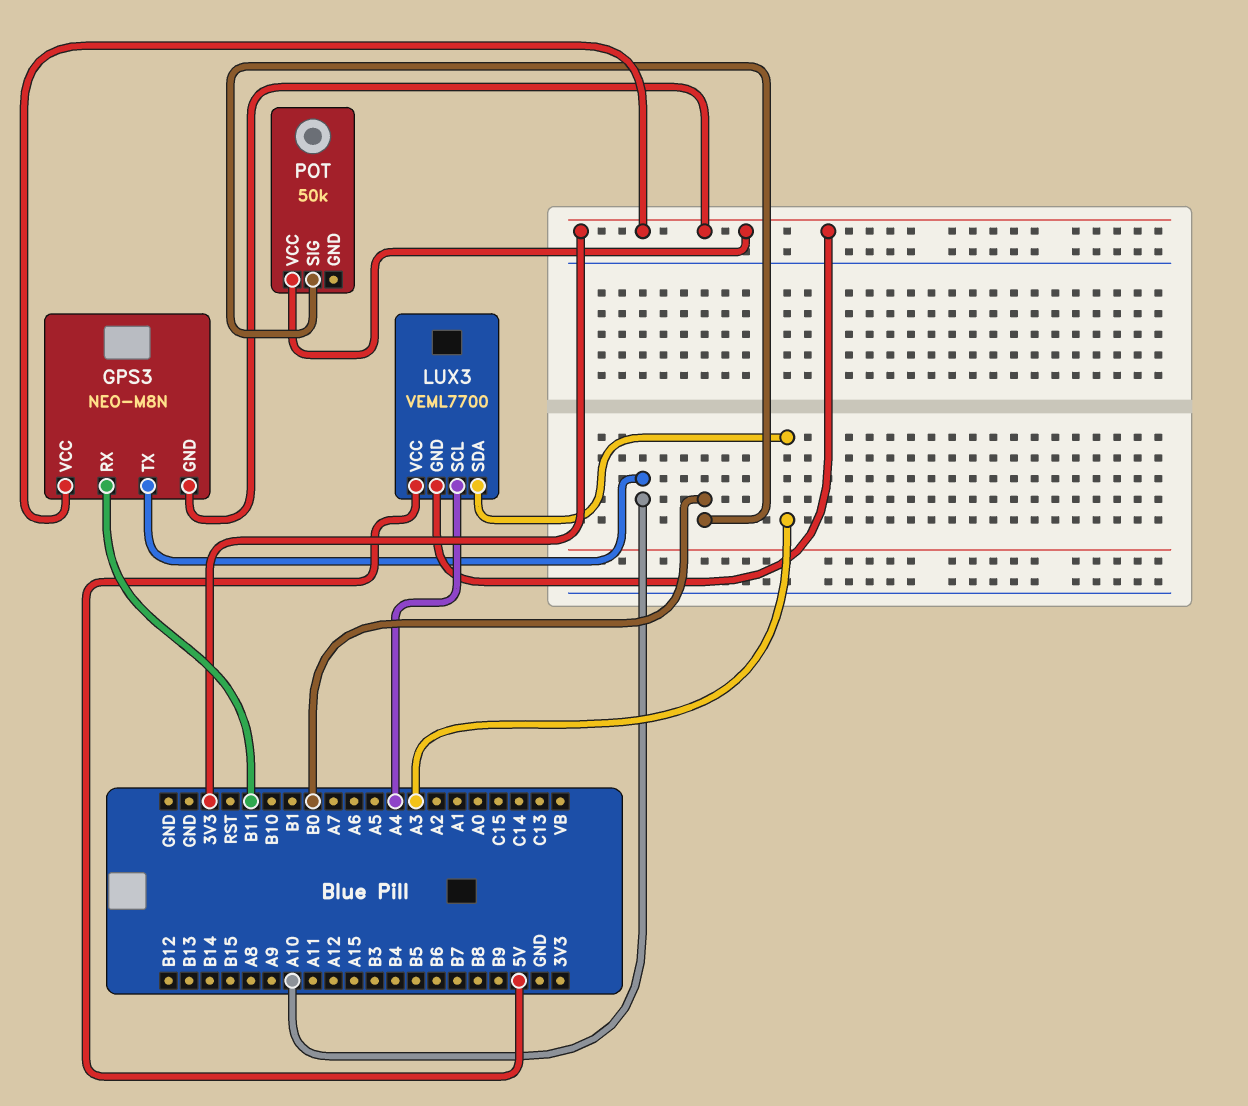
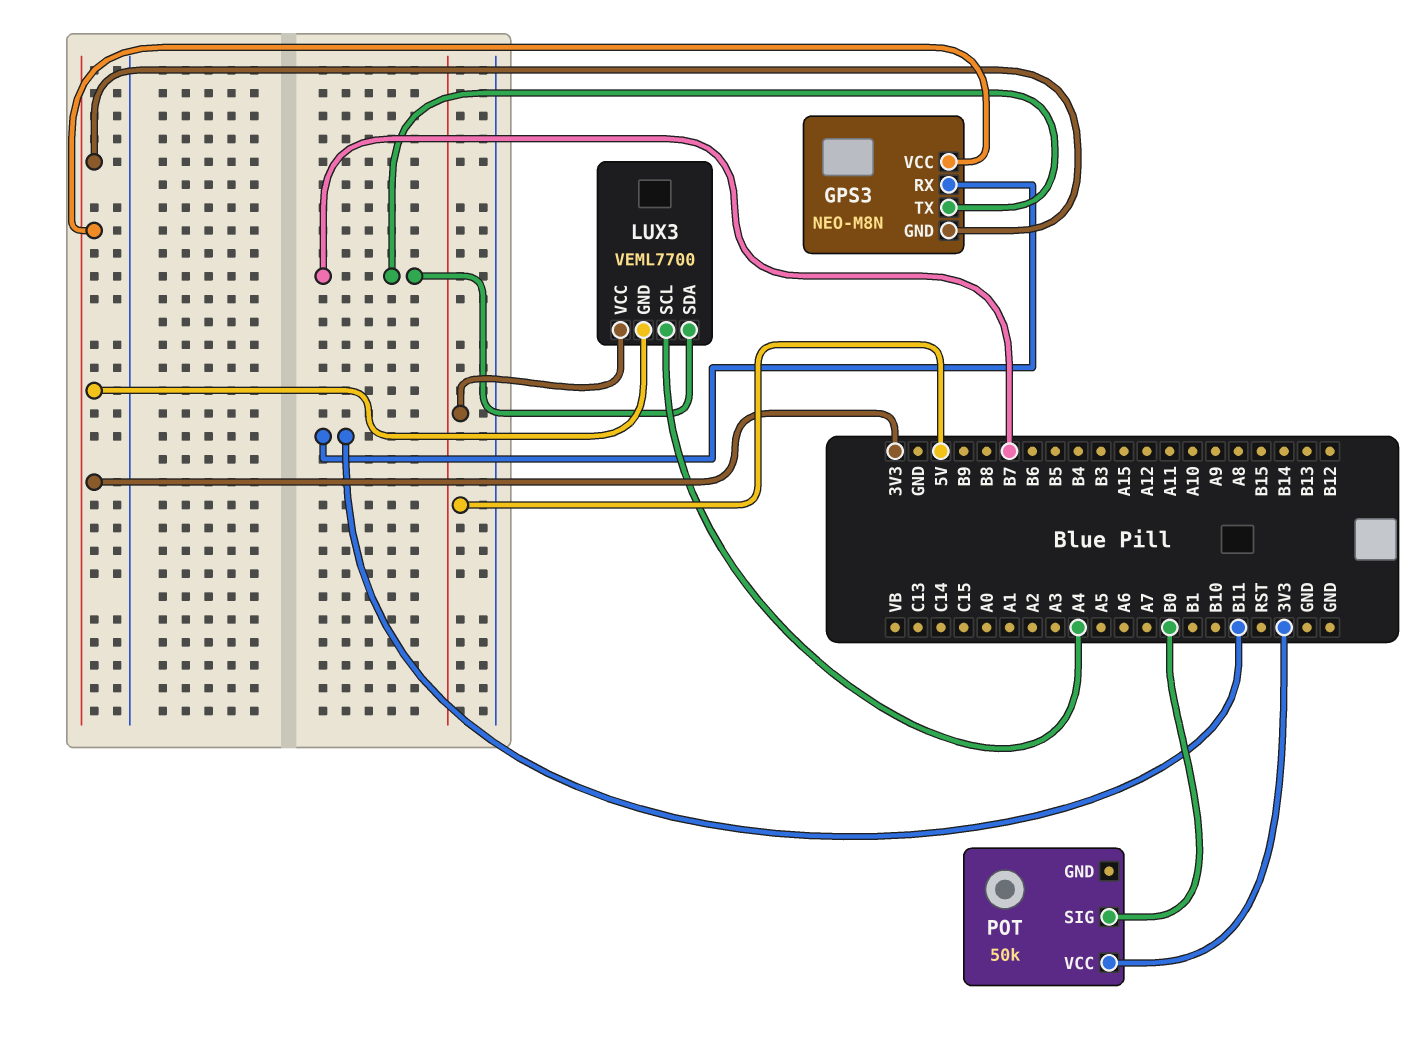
GPS3 pin TX: A10 -> B7
LUX3 pin SDA: A3 -> B7

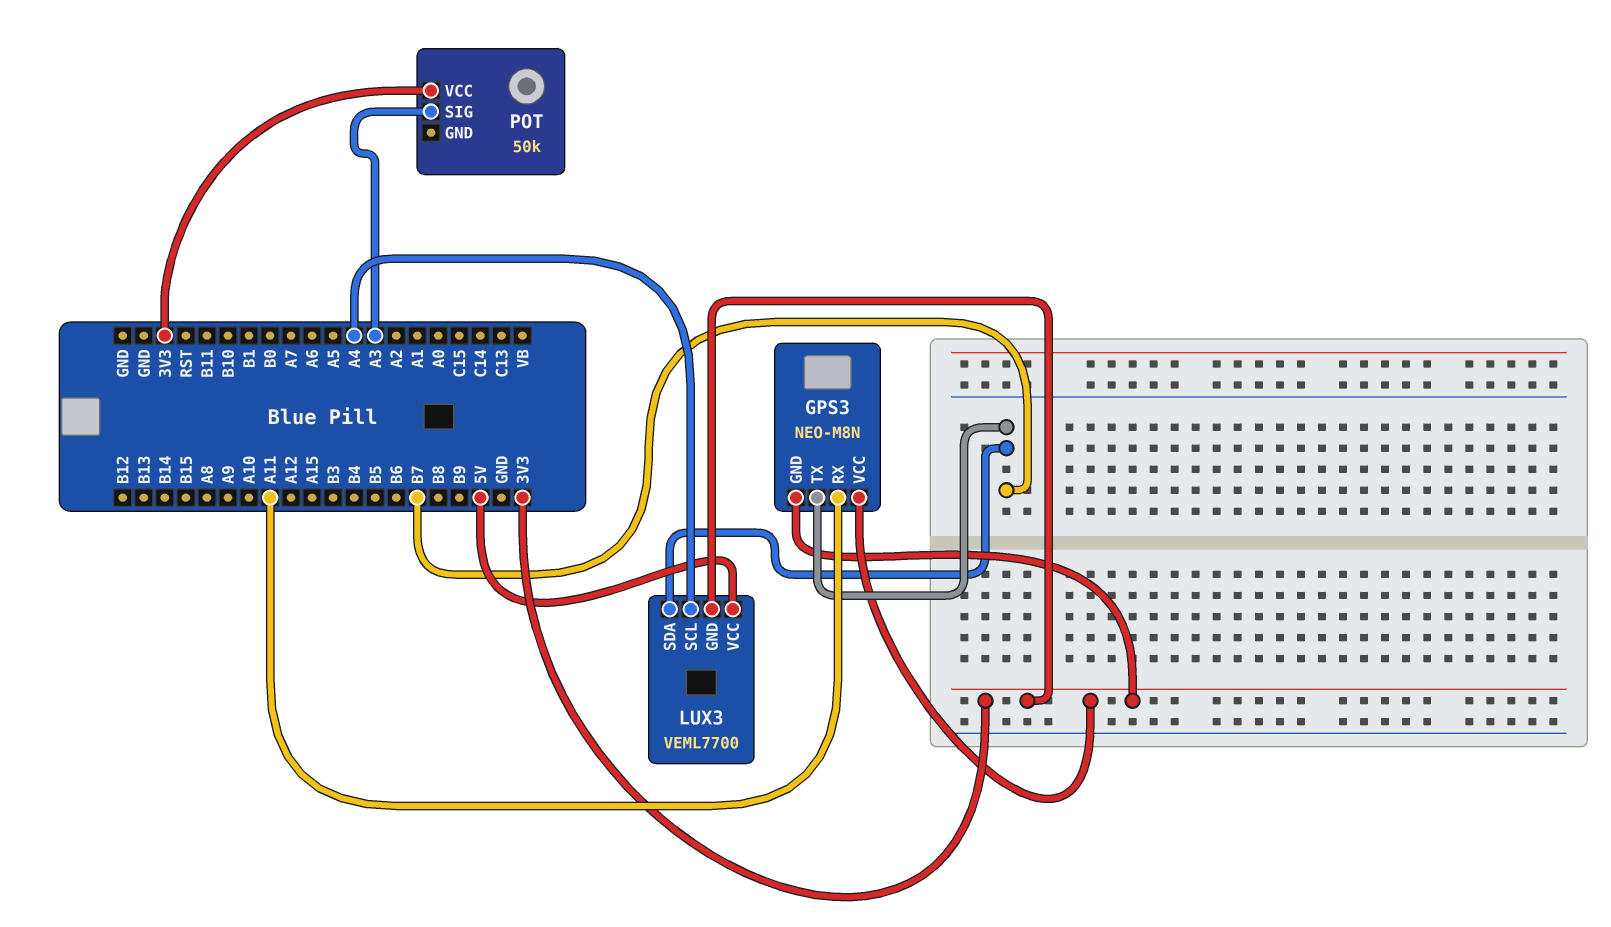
GPS3 pin RX: B11 -> A11
POT pin SIG: B0 -> A3

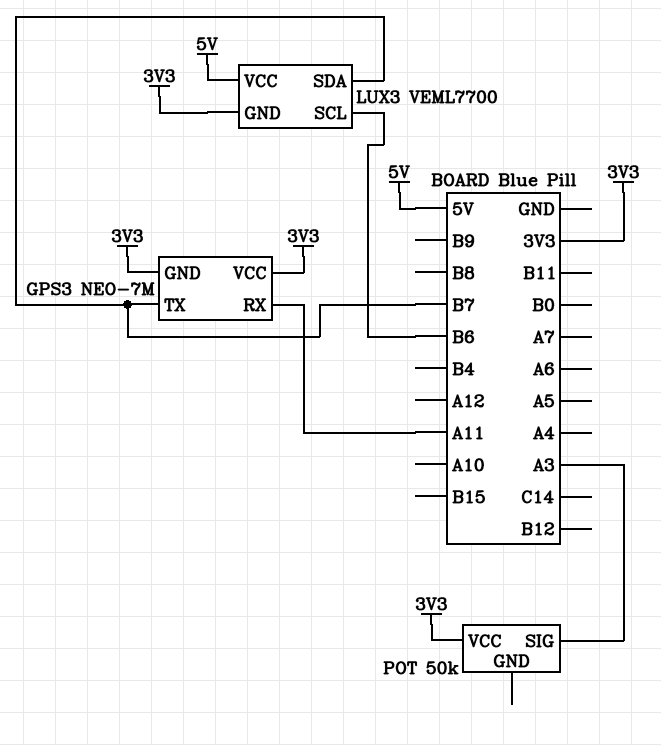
GPS3: NEO-M8N -> NEO-7M
LUX3 pin SCL: A4 -> B6

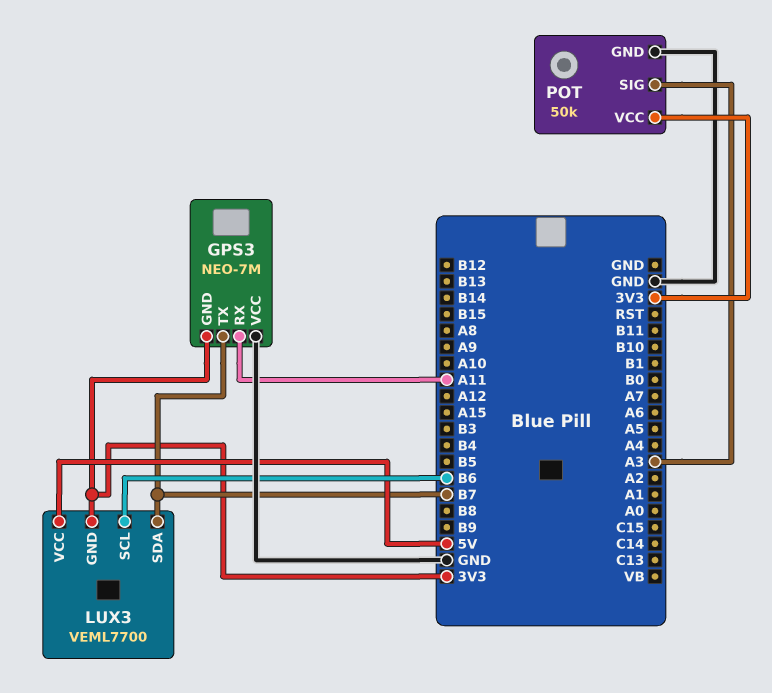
GPS3 pin VCC: 3V3 -> GND
POT pin GND: none -> GND

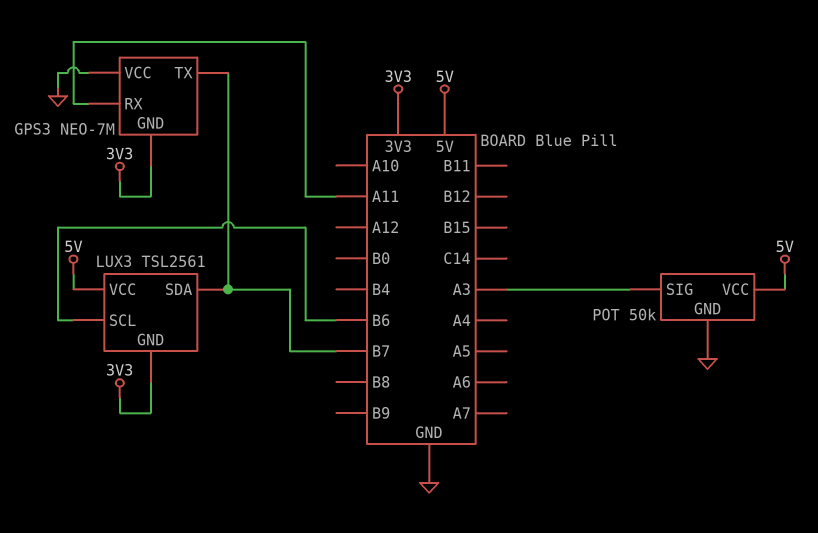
LUX3: VEML7700 -> TSL2561
POT pin VCC: 3V3 -> 5V

